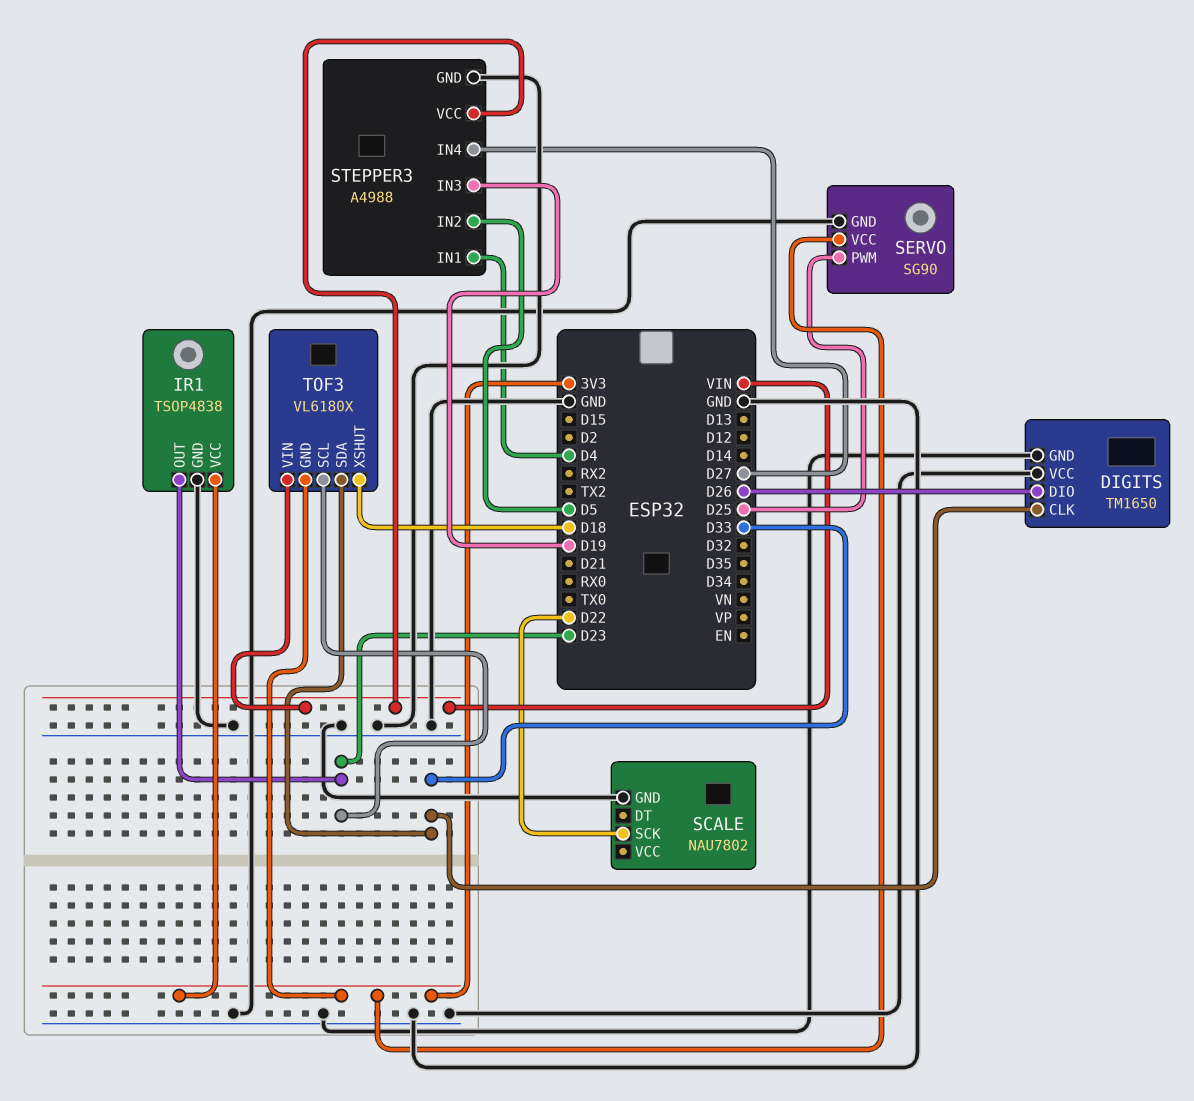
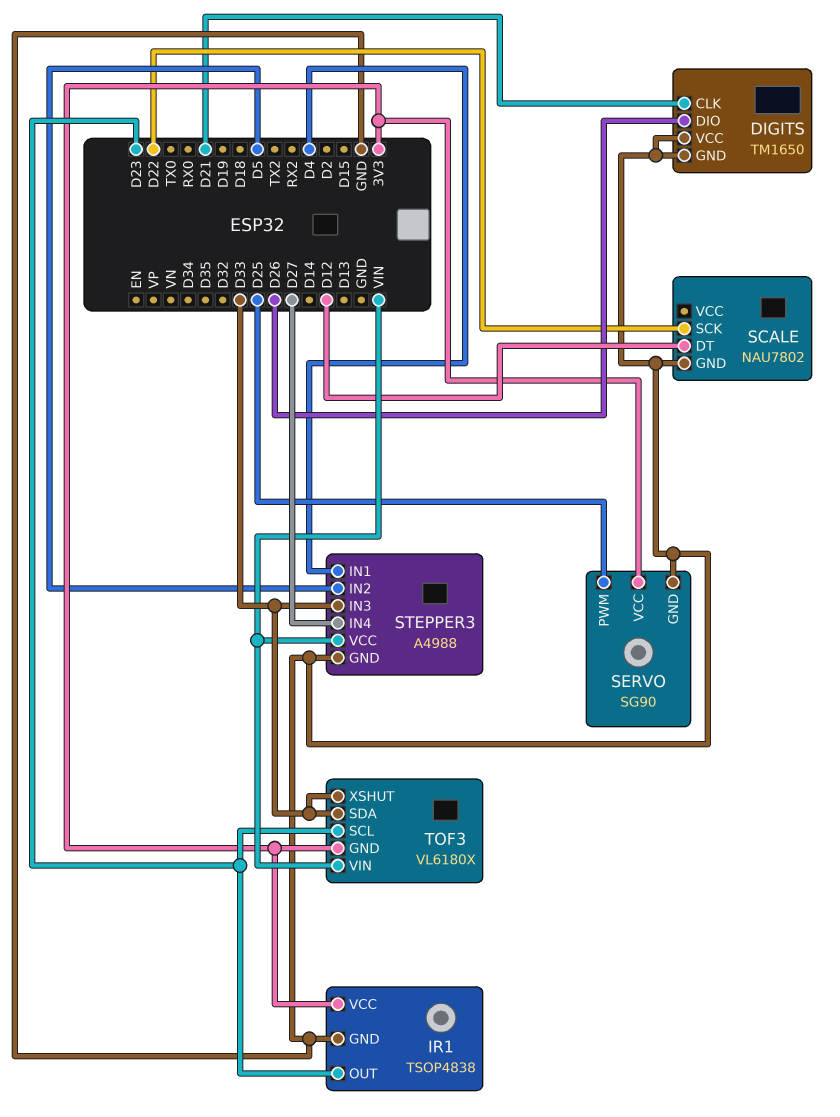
DIGITS pin CLK: D33 -> D21
SCALE pin DT: none -> D12
STEPPER3 pin IN3: D19 -> D33
TOF3 pin XSHUT: D18 -> D33

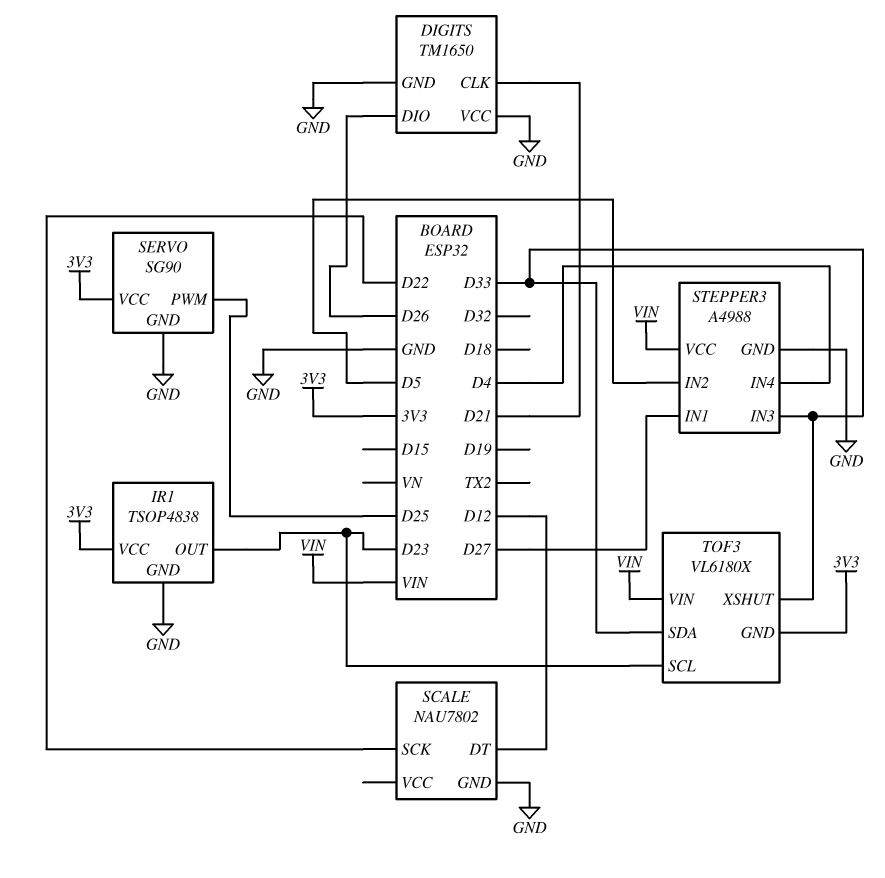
STEPPER3 pin IN1: D4 -> D27
STEPPER3 pin IN4: D27 -> D4

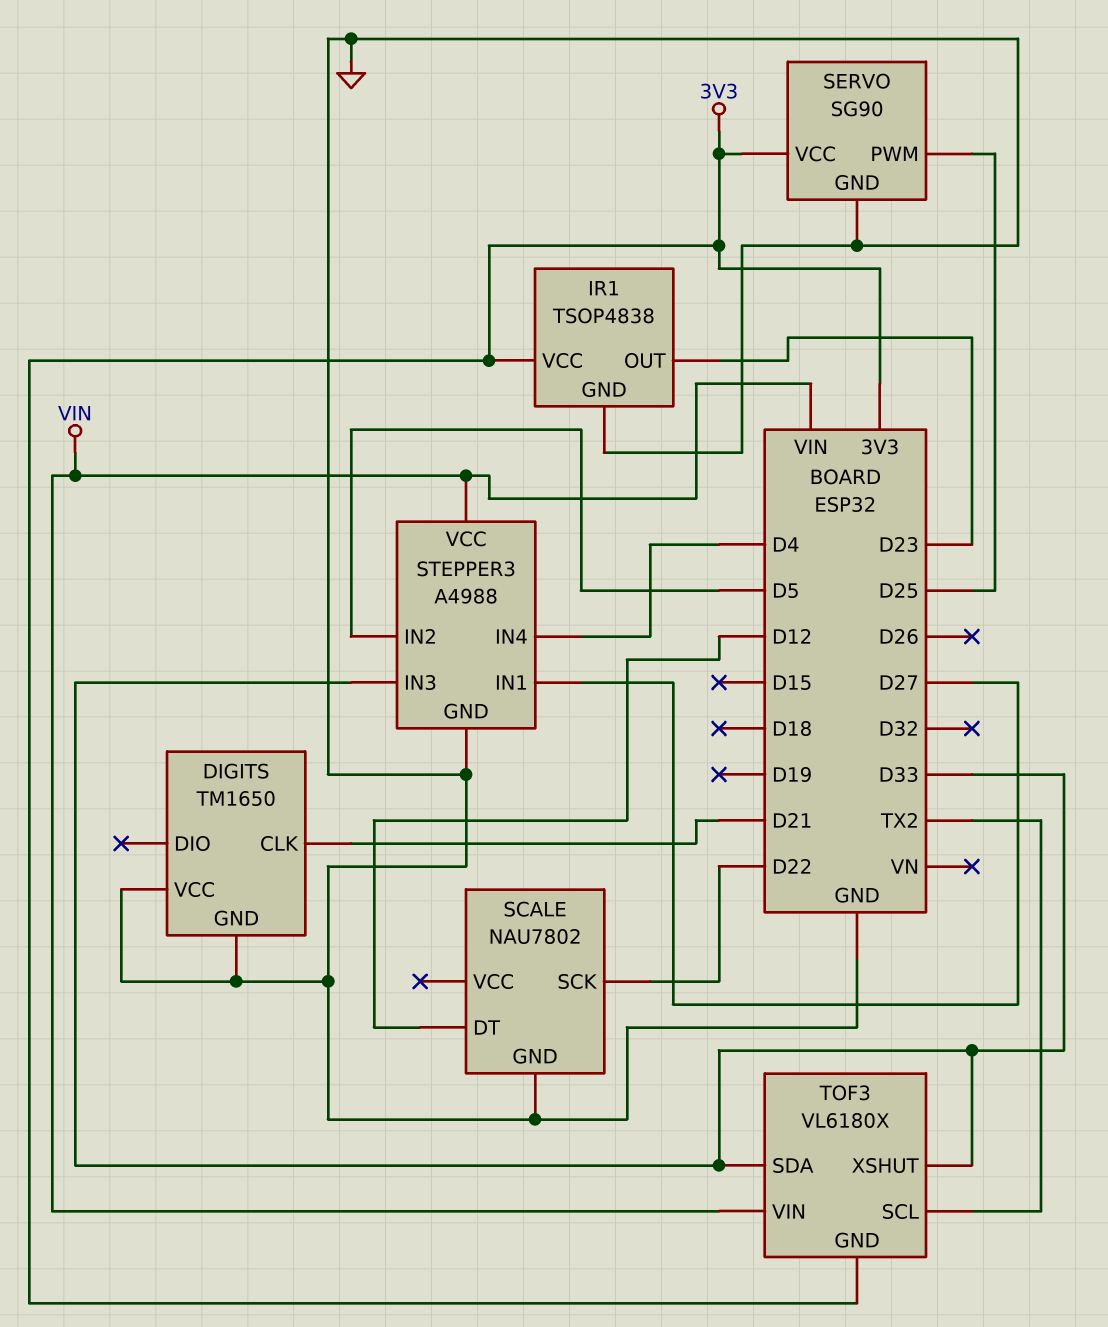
DIGITS pin DIO: D26 -> none
TOF3 pin SCL: D23 -> TX2

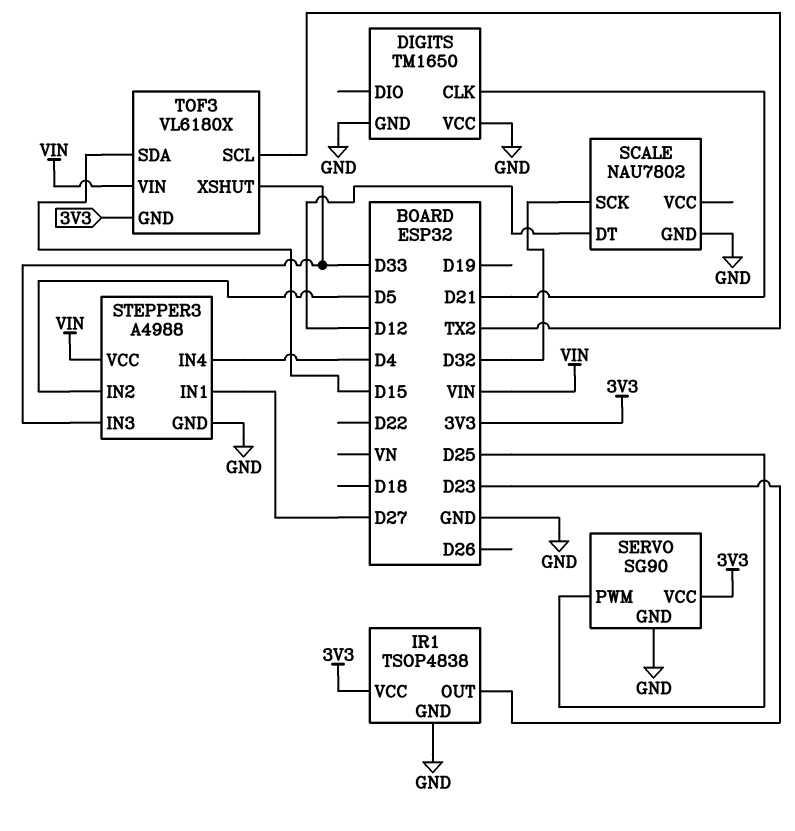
SCALE pin SCK: D22 -> D32
TOF3 pin SDA: D33 -> D15

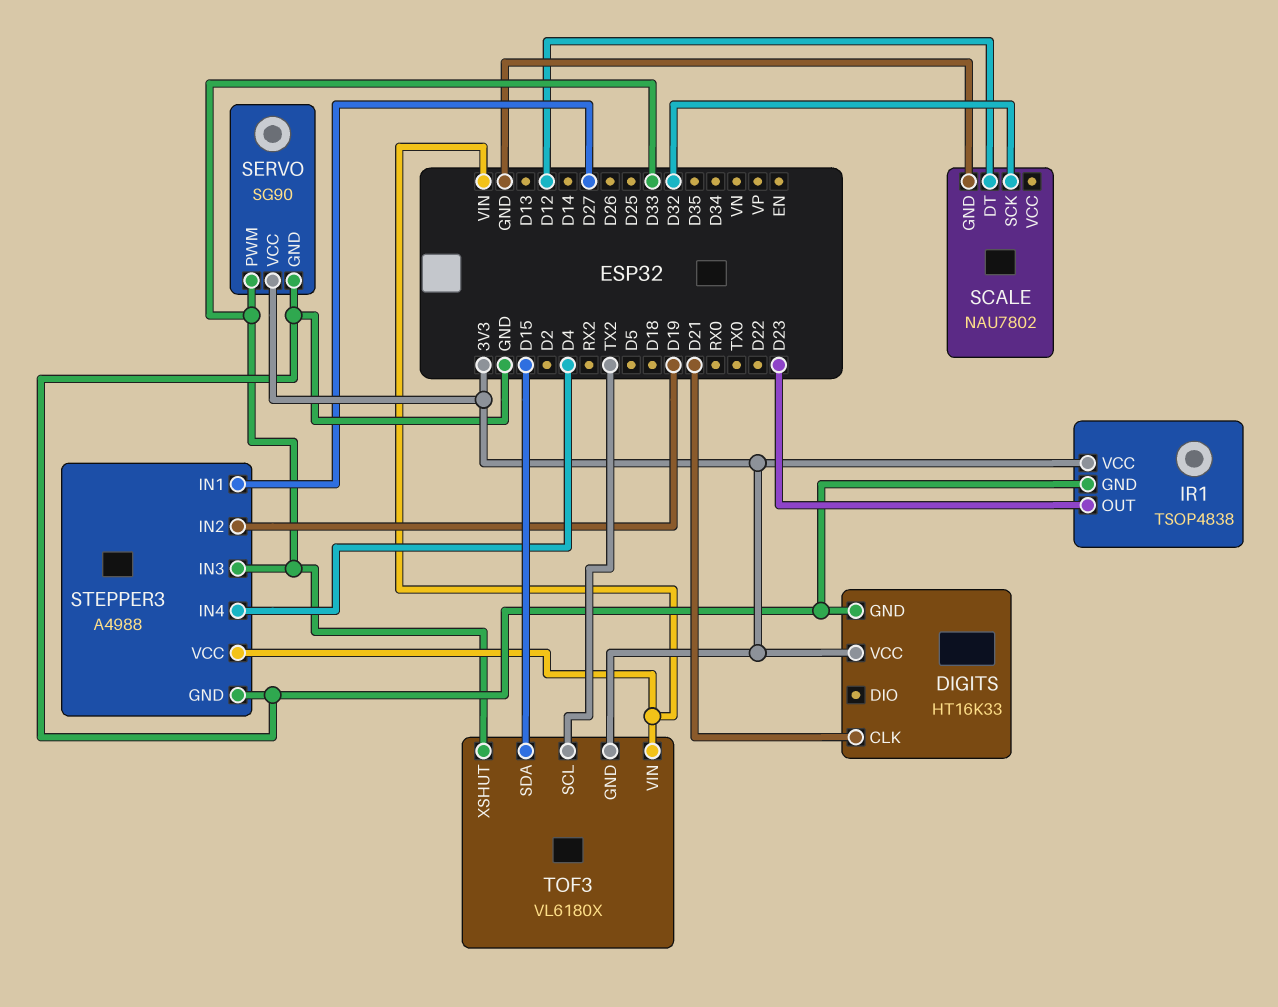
DIGITS: TM1650 -> HT16K33
DIGITS pin VCC: GND -> 3V3
SERVO pin PWM: D25 -> D33
STEPPER3 pin IN2: D5 -> D19

